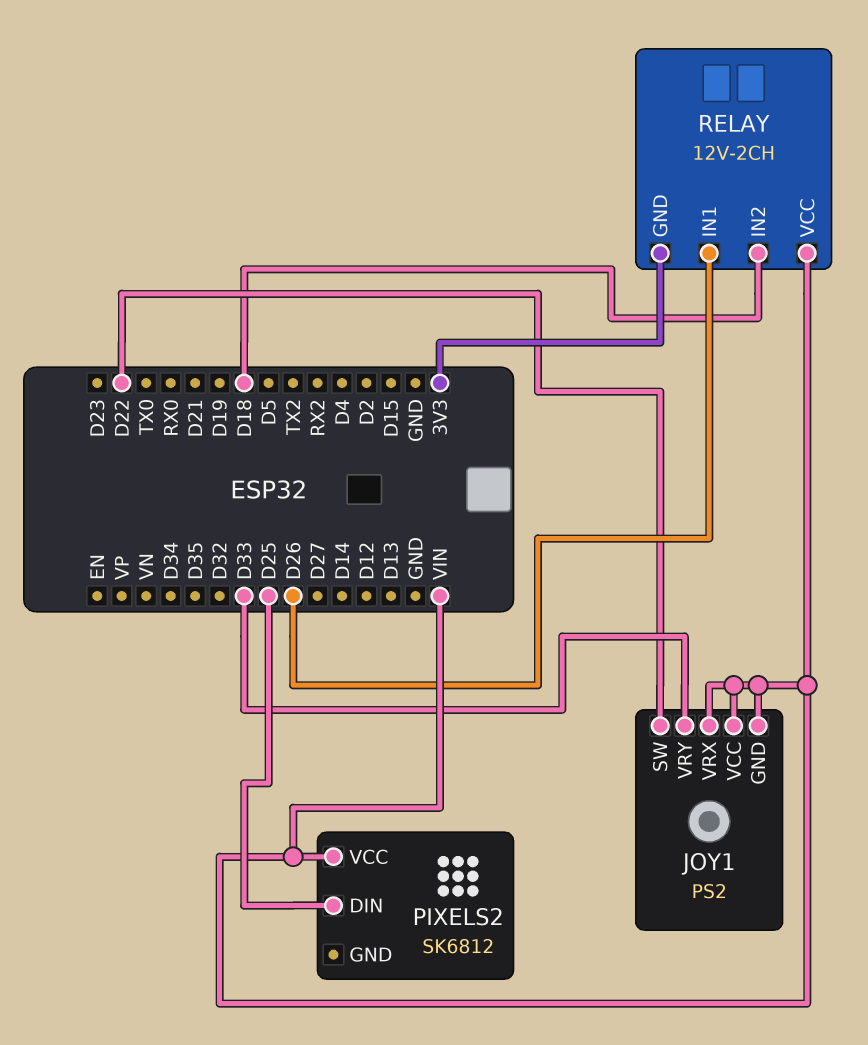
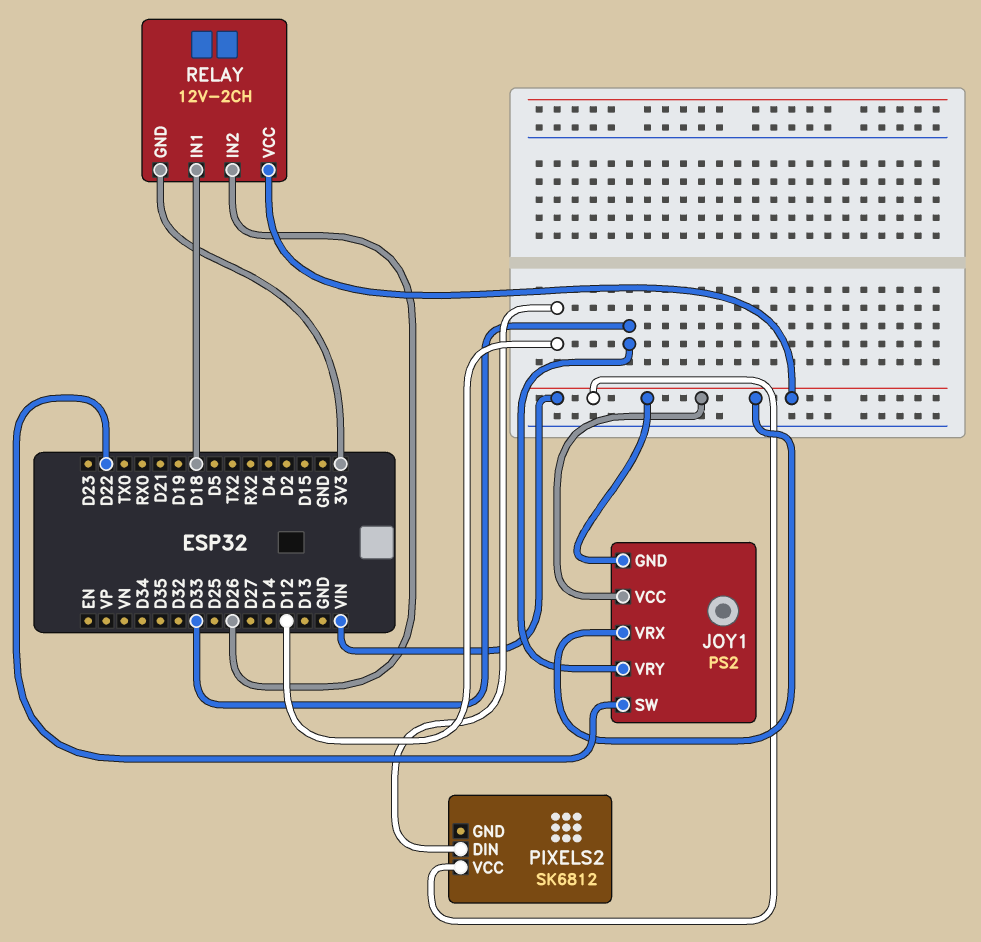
PIXELS2 pin DIN: D25 -> D12
RELAY pin IN1: D26 -> D18
RELAY pin IN2: D18 -> D26

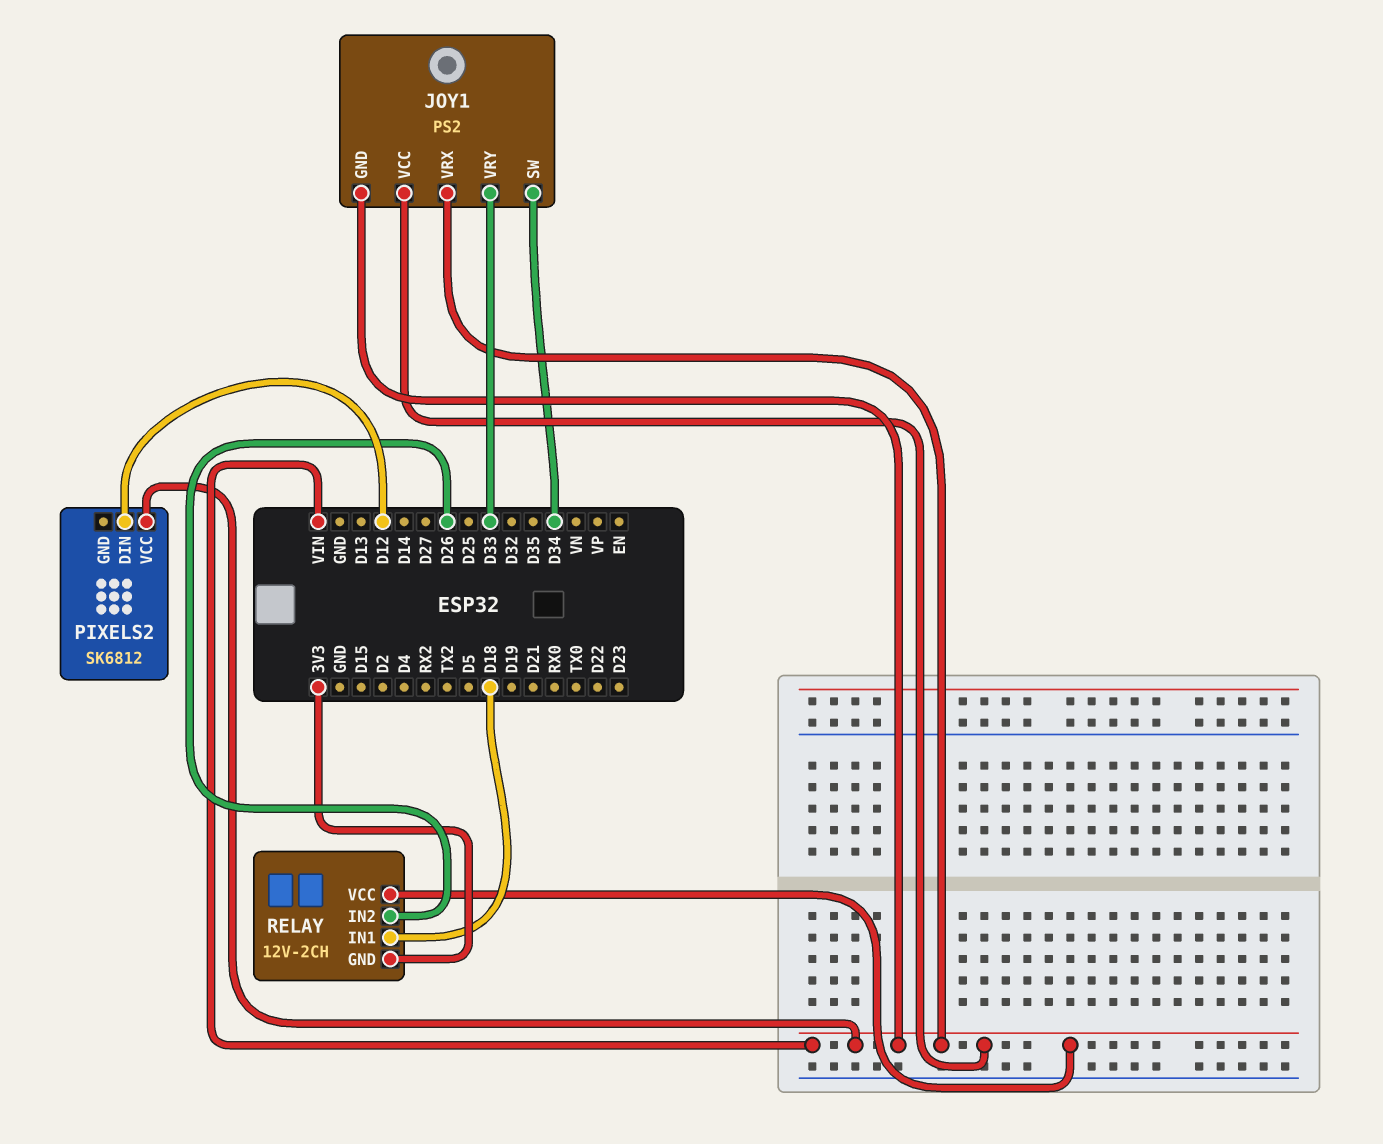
JOY1 pin SW: D22 -> D34

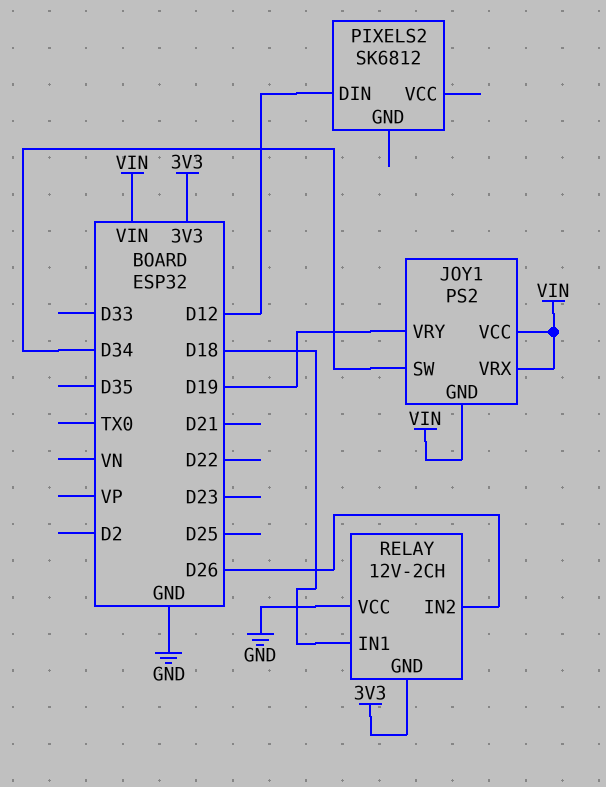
JOY1 pin VRY: D33 -> D19
PIXELS2 pin VCC: VIN -> none
RELAY pin VCC: VIN -> GND

